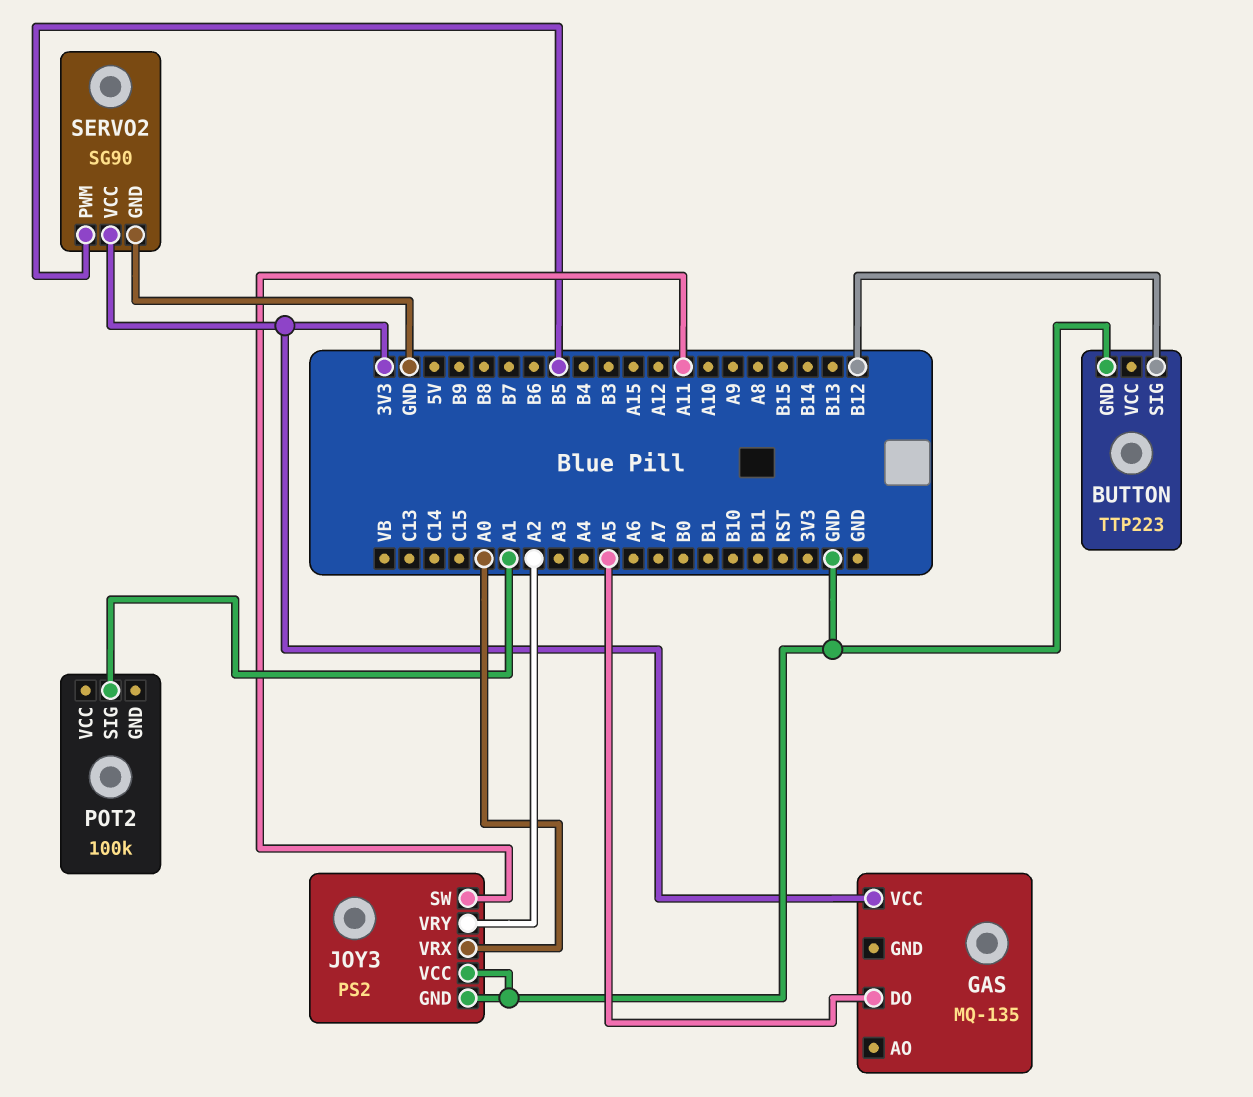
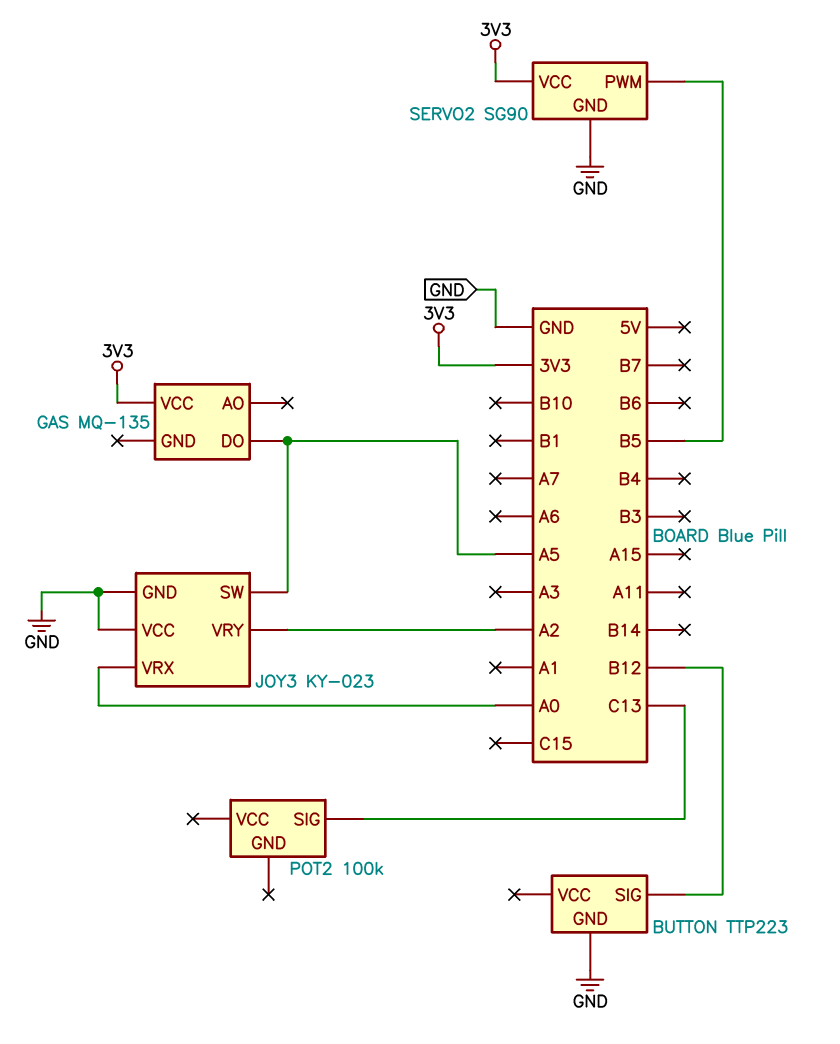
JOY3: PS2 -> KY-023
JOY3 pin SW: A11 -> A5
POT2 pin SIG: A1 -> C13

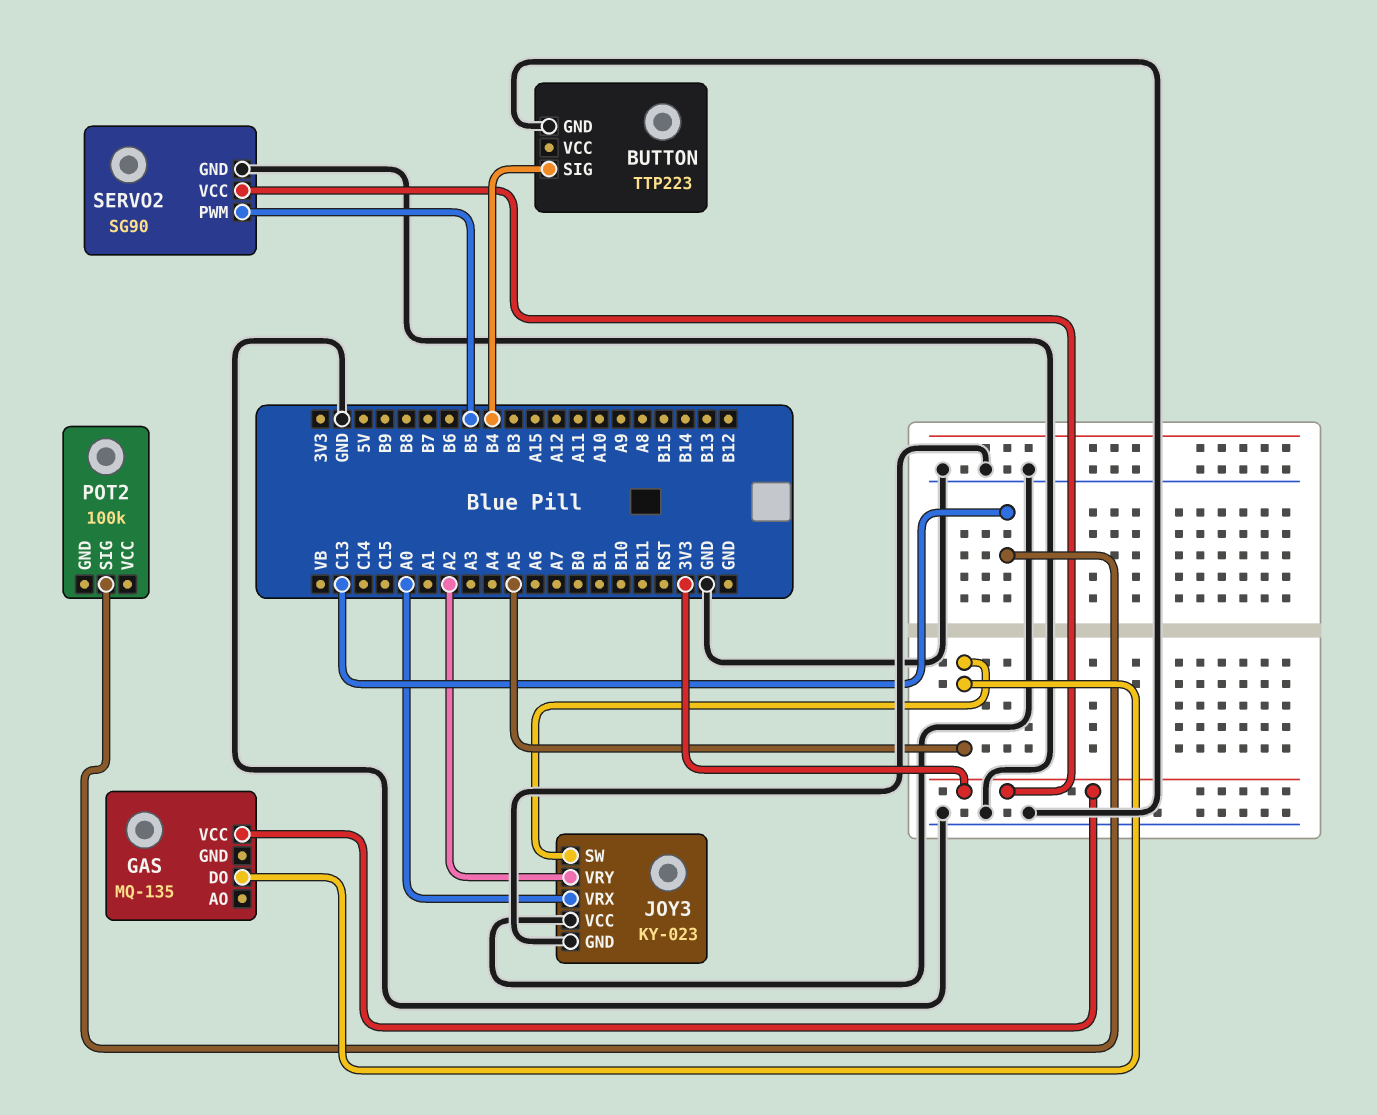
BUTTON pin SIG: B12 -> B4

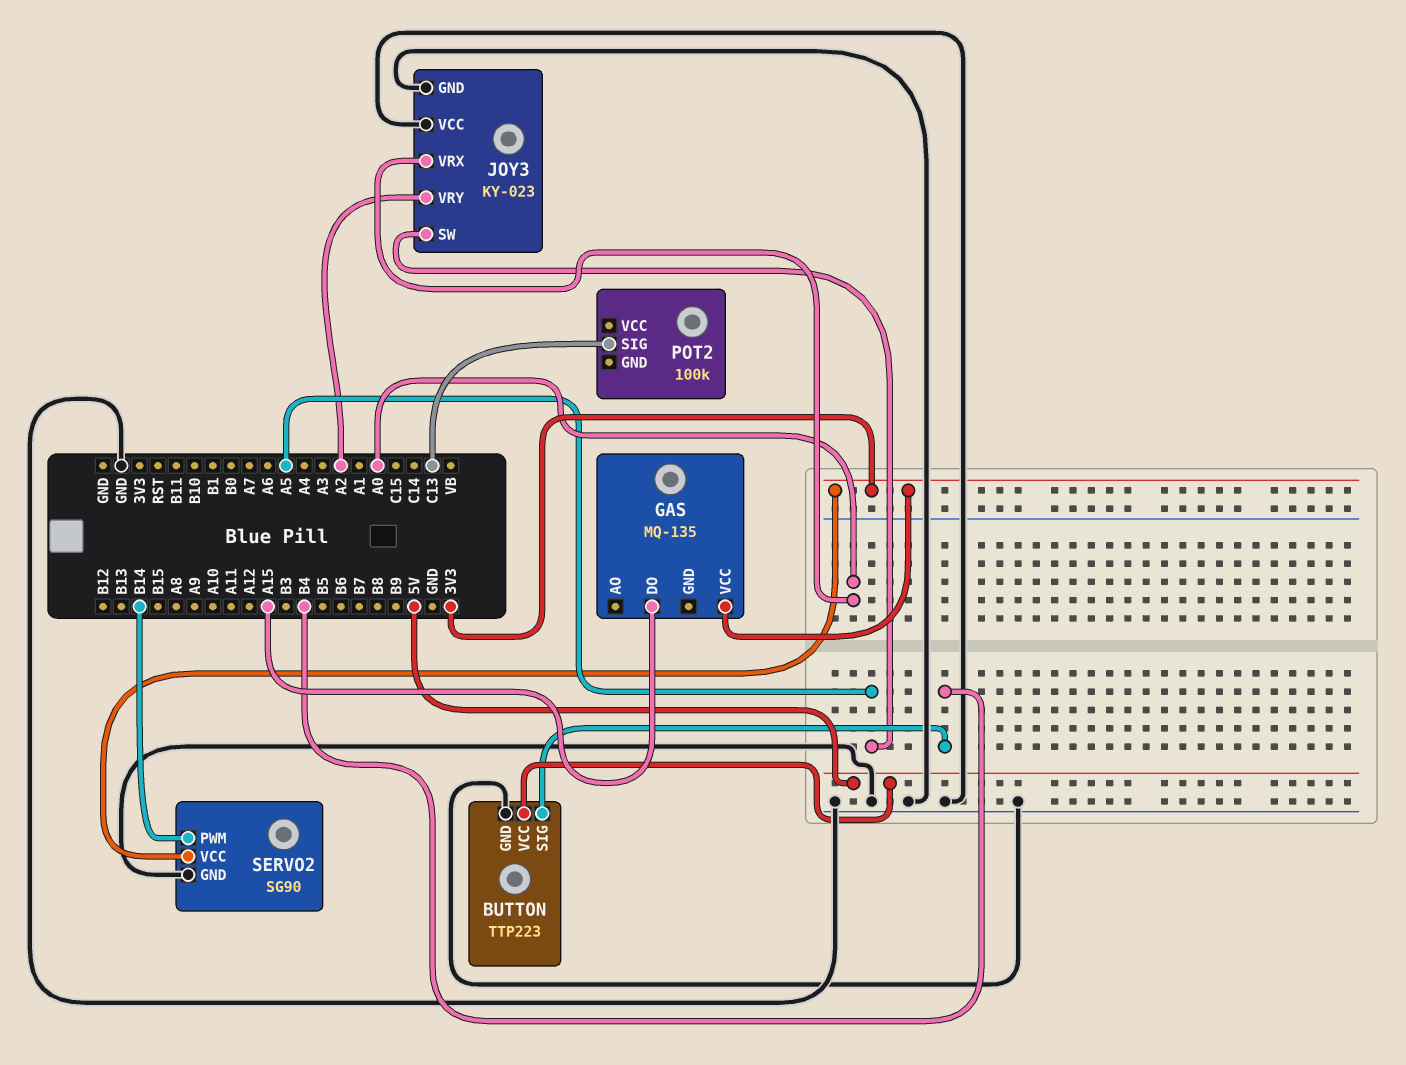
BUTTON pin VCC: none -> 5V
GAS pin DO: A5 -> A15
SERVO2 pin PWM: B5 -> B14

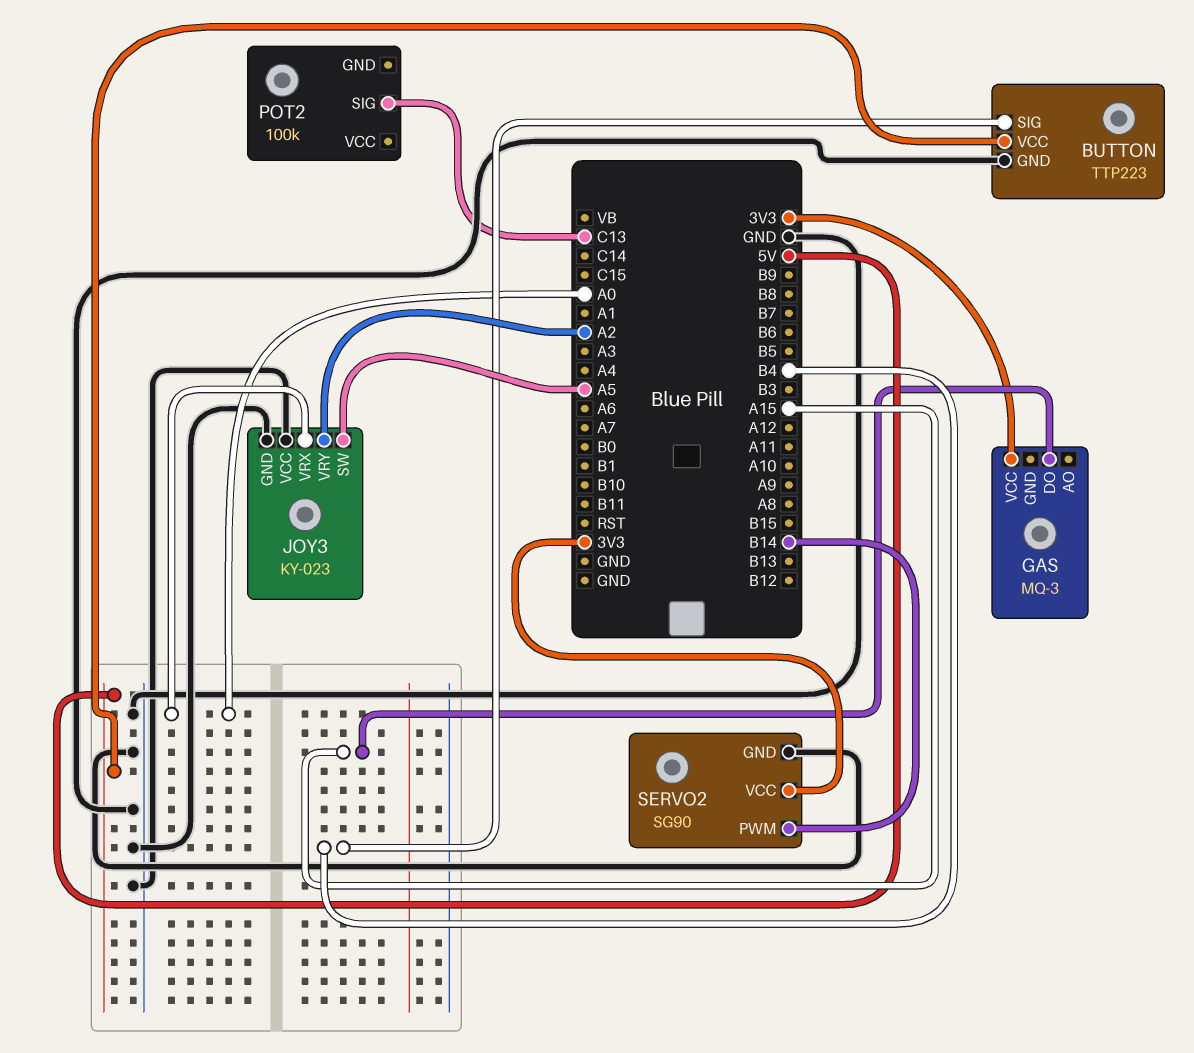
GAS: MQ-135 -> MQ-3

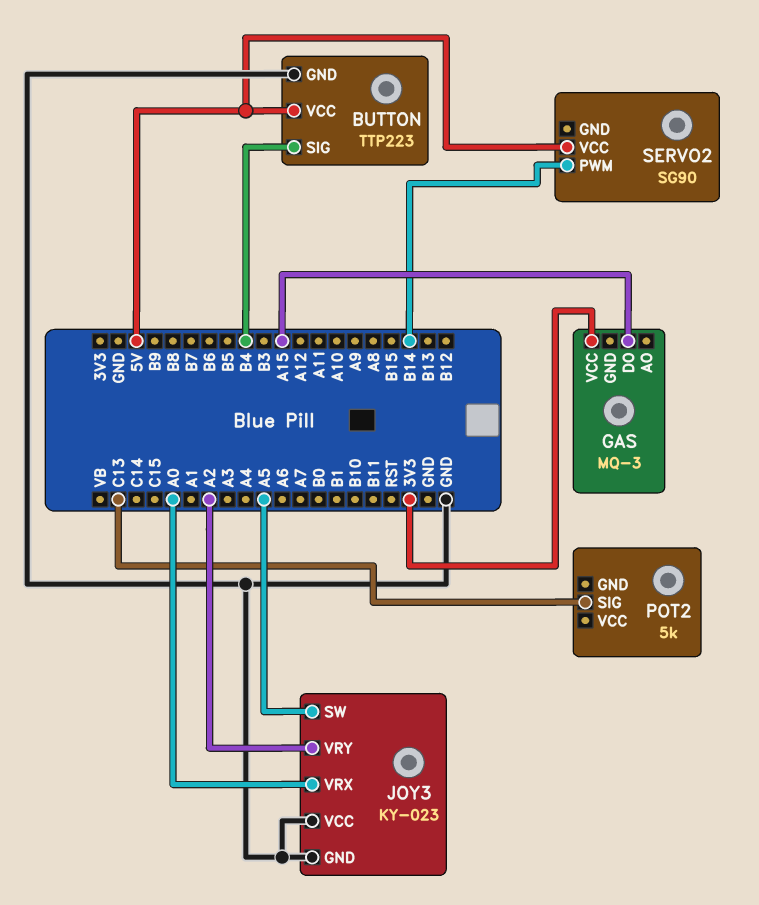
POT2: 100k -> 5k
SERVO2 pin GND: GND -> none
SERVO2 pin VCC: 3V3 -> 5V

